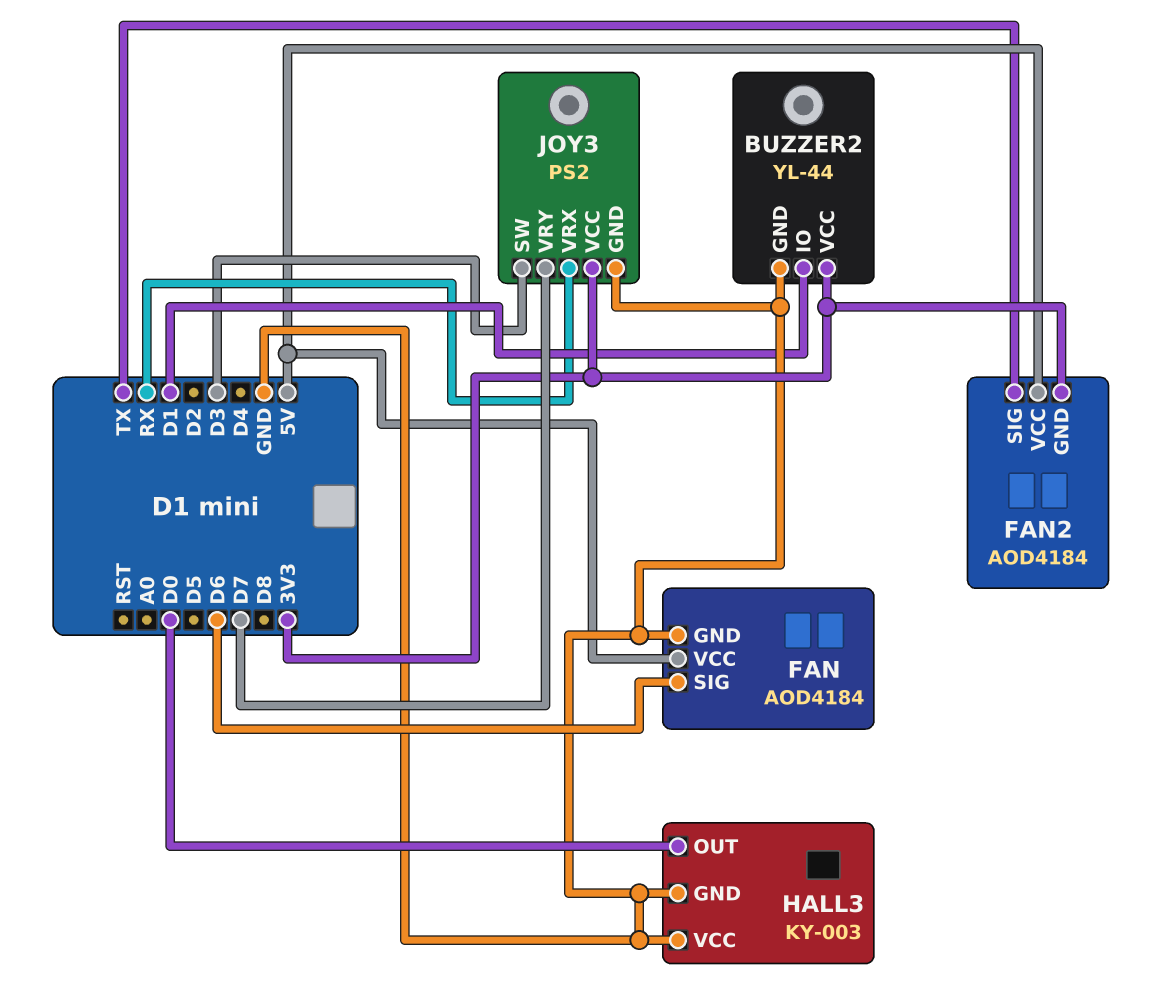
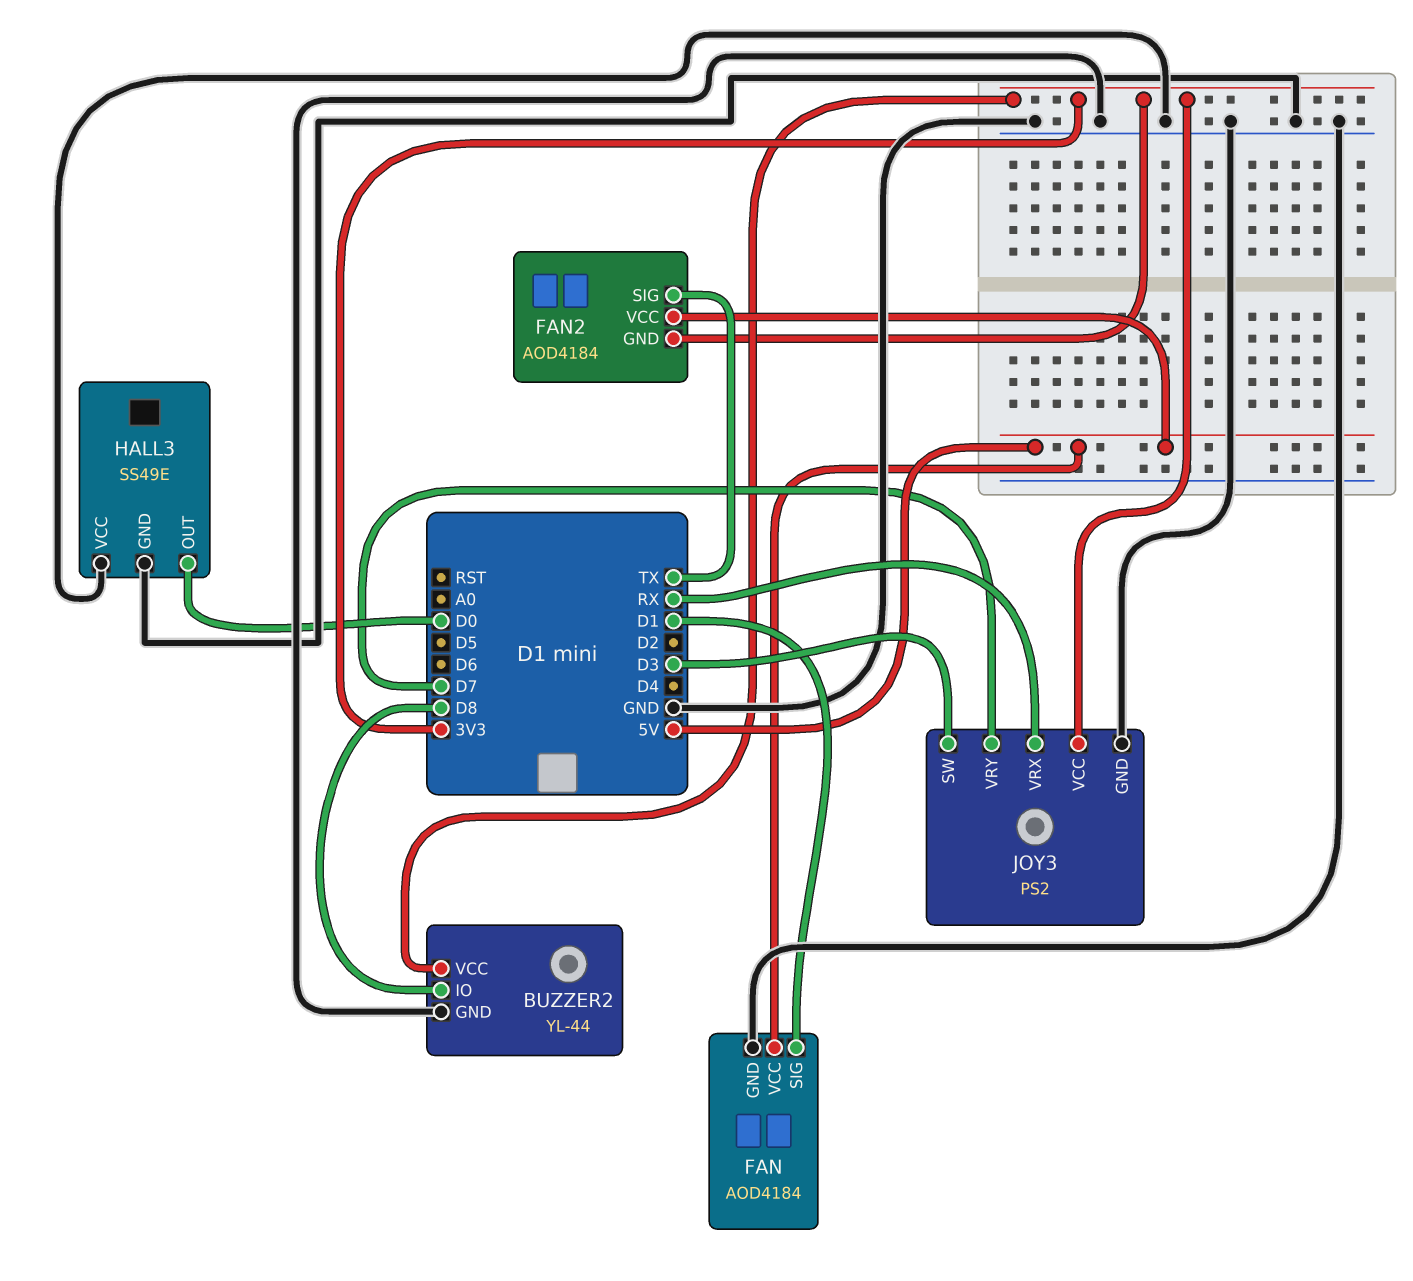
BUZZER2 pin IO: D1 -> D8
FAN pin SIG: D6 -> D1
HALL3: KY-003 -> SS49E

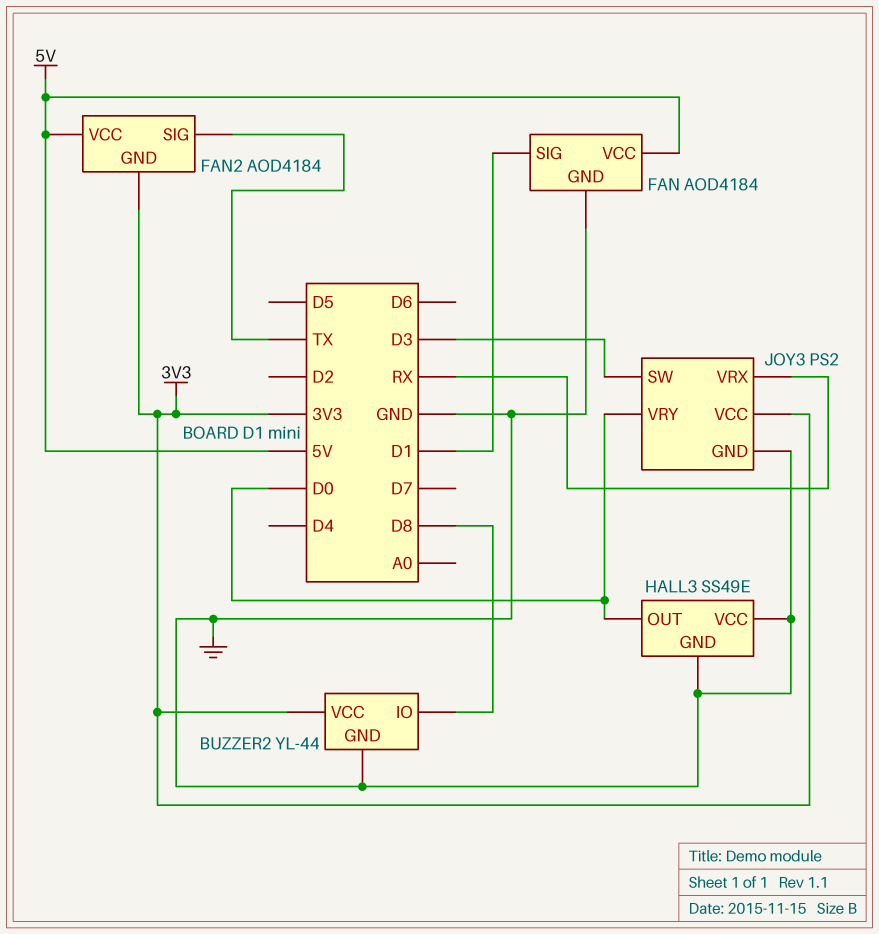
JOY3 pin VRY: D7 -> D0

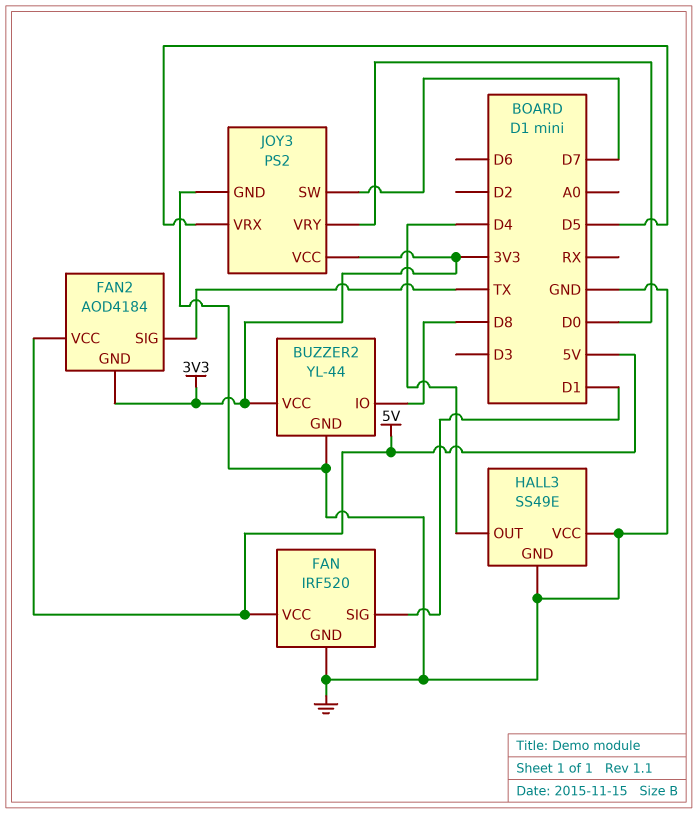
FAN: AOD4184 -> IRF520
HALL3 pin OUT: D0 -> D4
JOY3 pin SW: D3 -> D7
JOY3 pin VRX: RX -> D5

